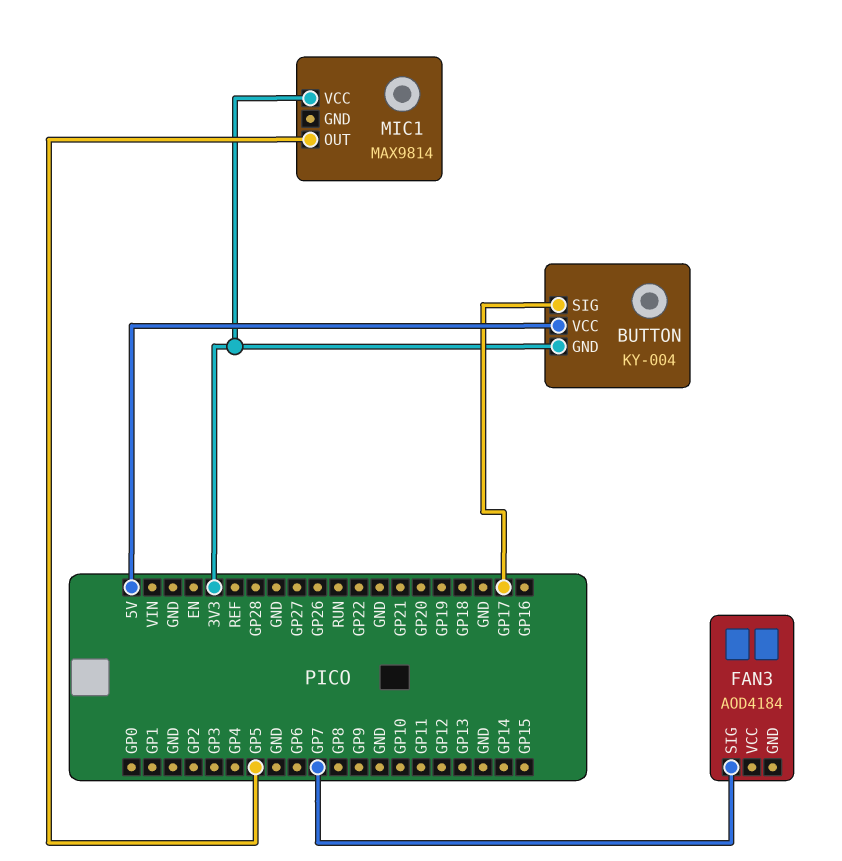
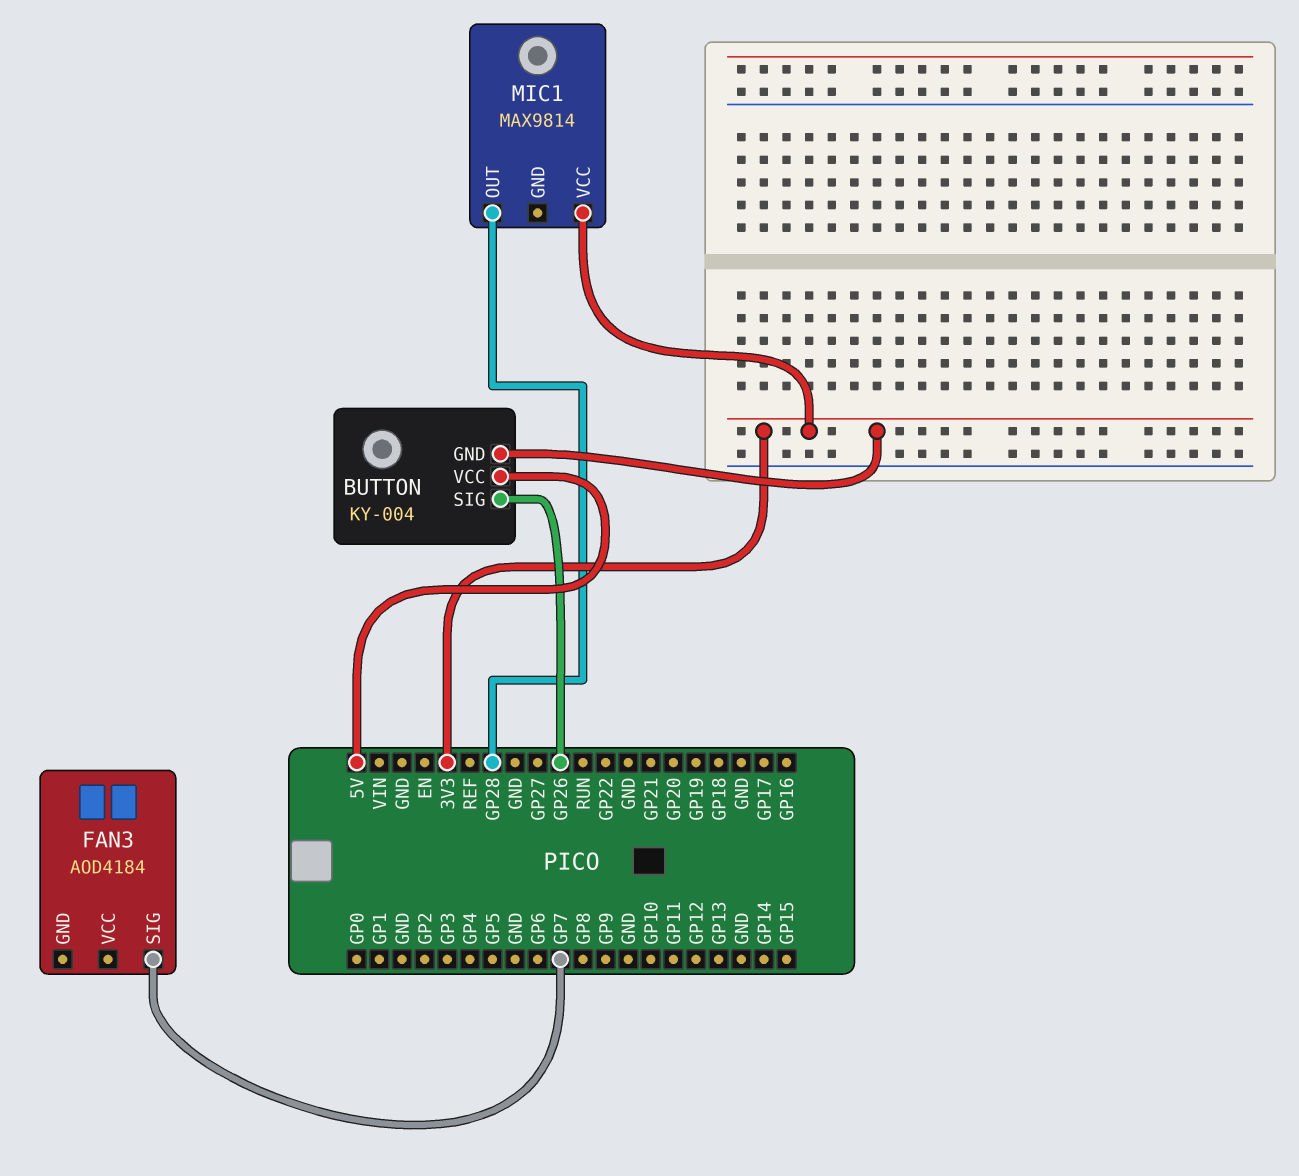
BUTTON pin SIG: GP17 -> GP26
MIC1 pin OUT: GP5 -> GP28

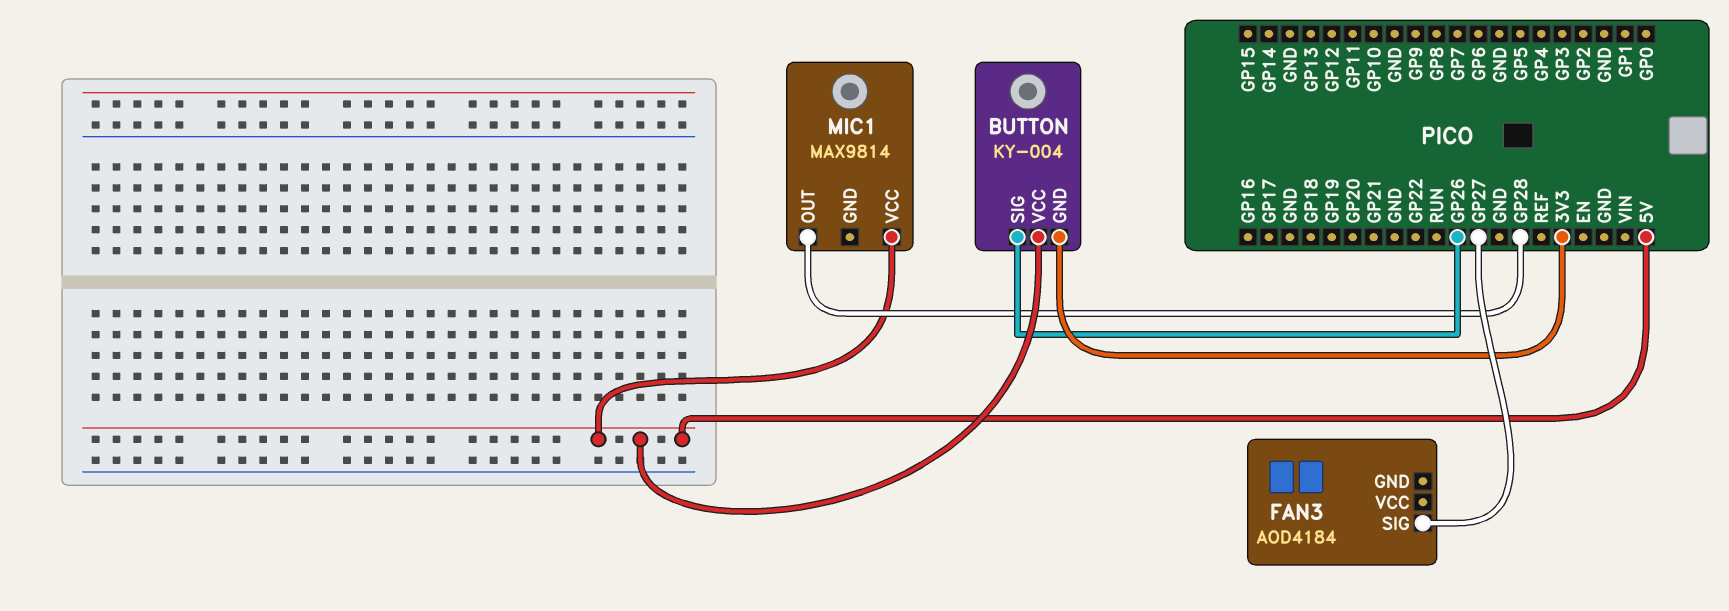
FAN3 pin SIG: GP7 -> GP27
MIC1 pin VCC: 3V3 -> 5V

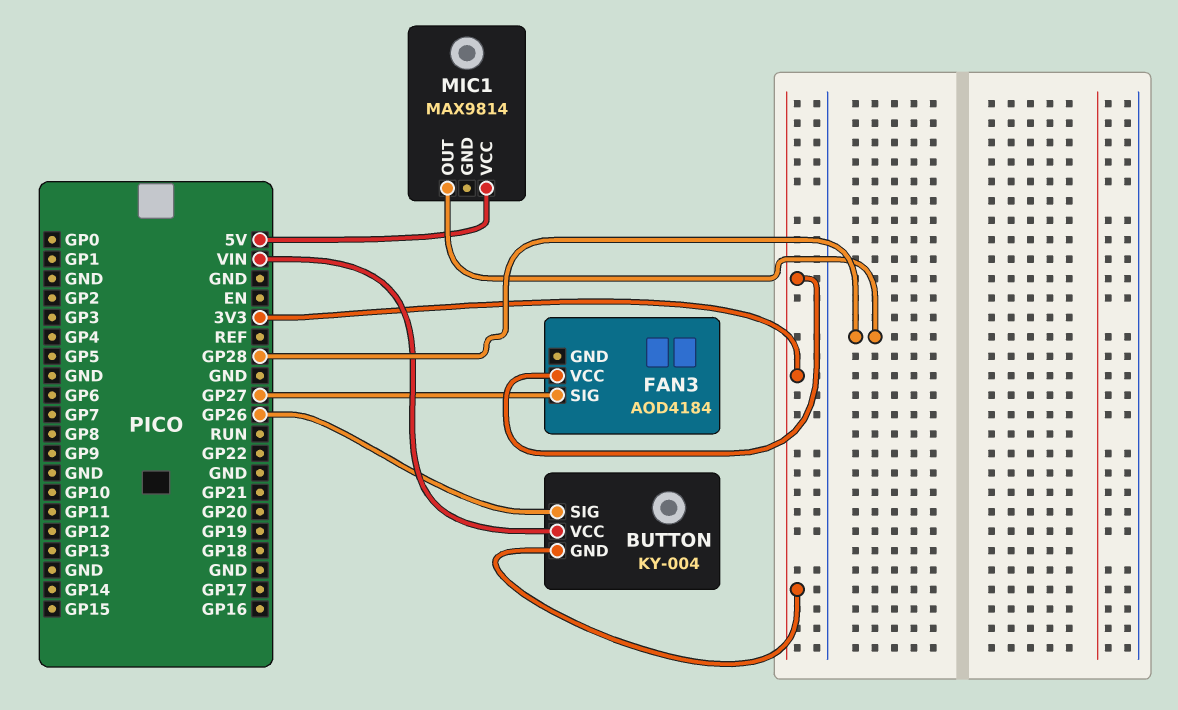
BUTTON pin VCC: 5V -> VIN
FAN3 pin VCC: none -> 3V3

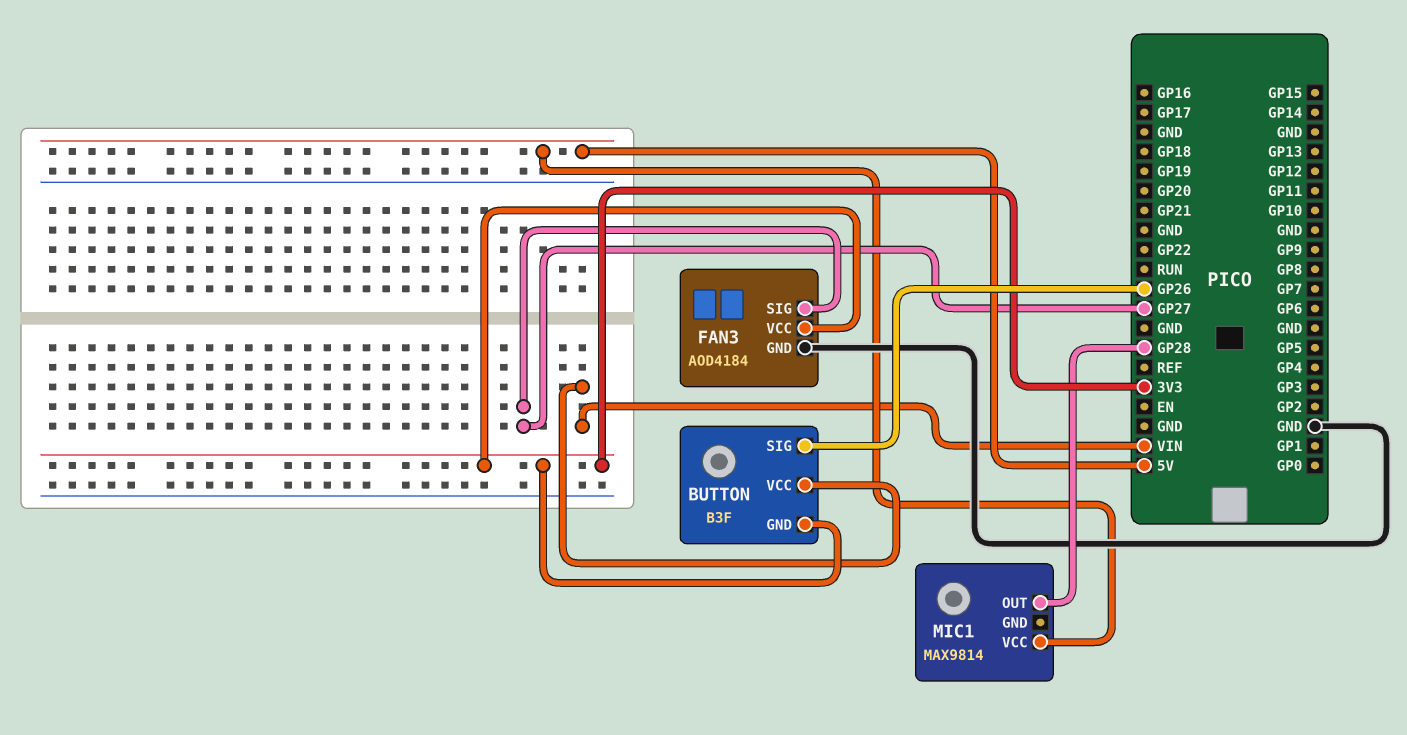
BUTTON: KY-004 -> B3F
FAN3 pin GND: none -> GND

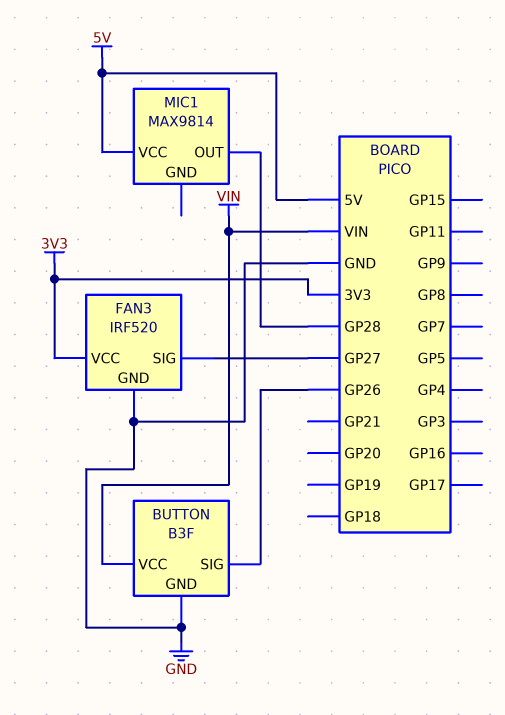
BUTTON pin GND: 3V3 -> GND
FAN3: AOD4184 -> IRF520

